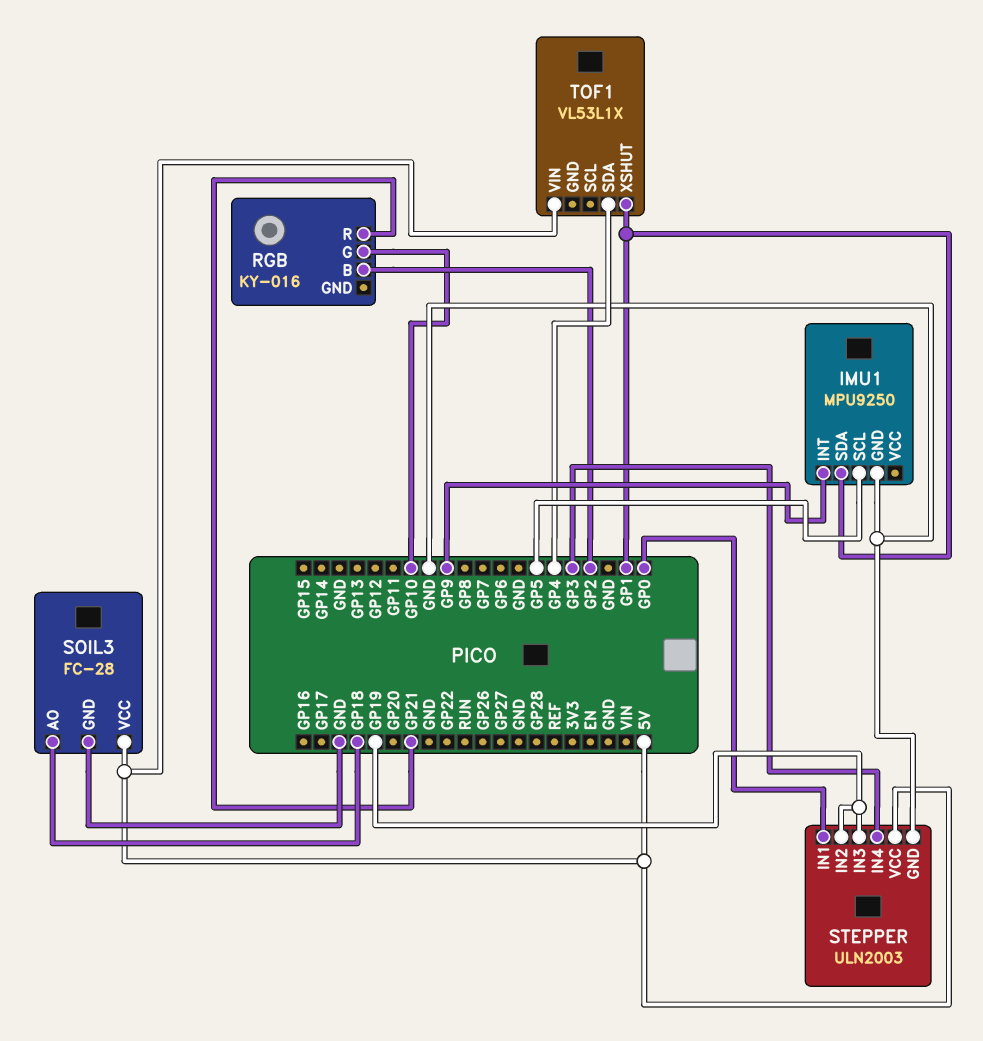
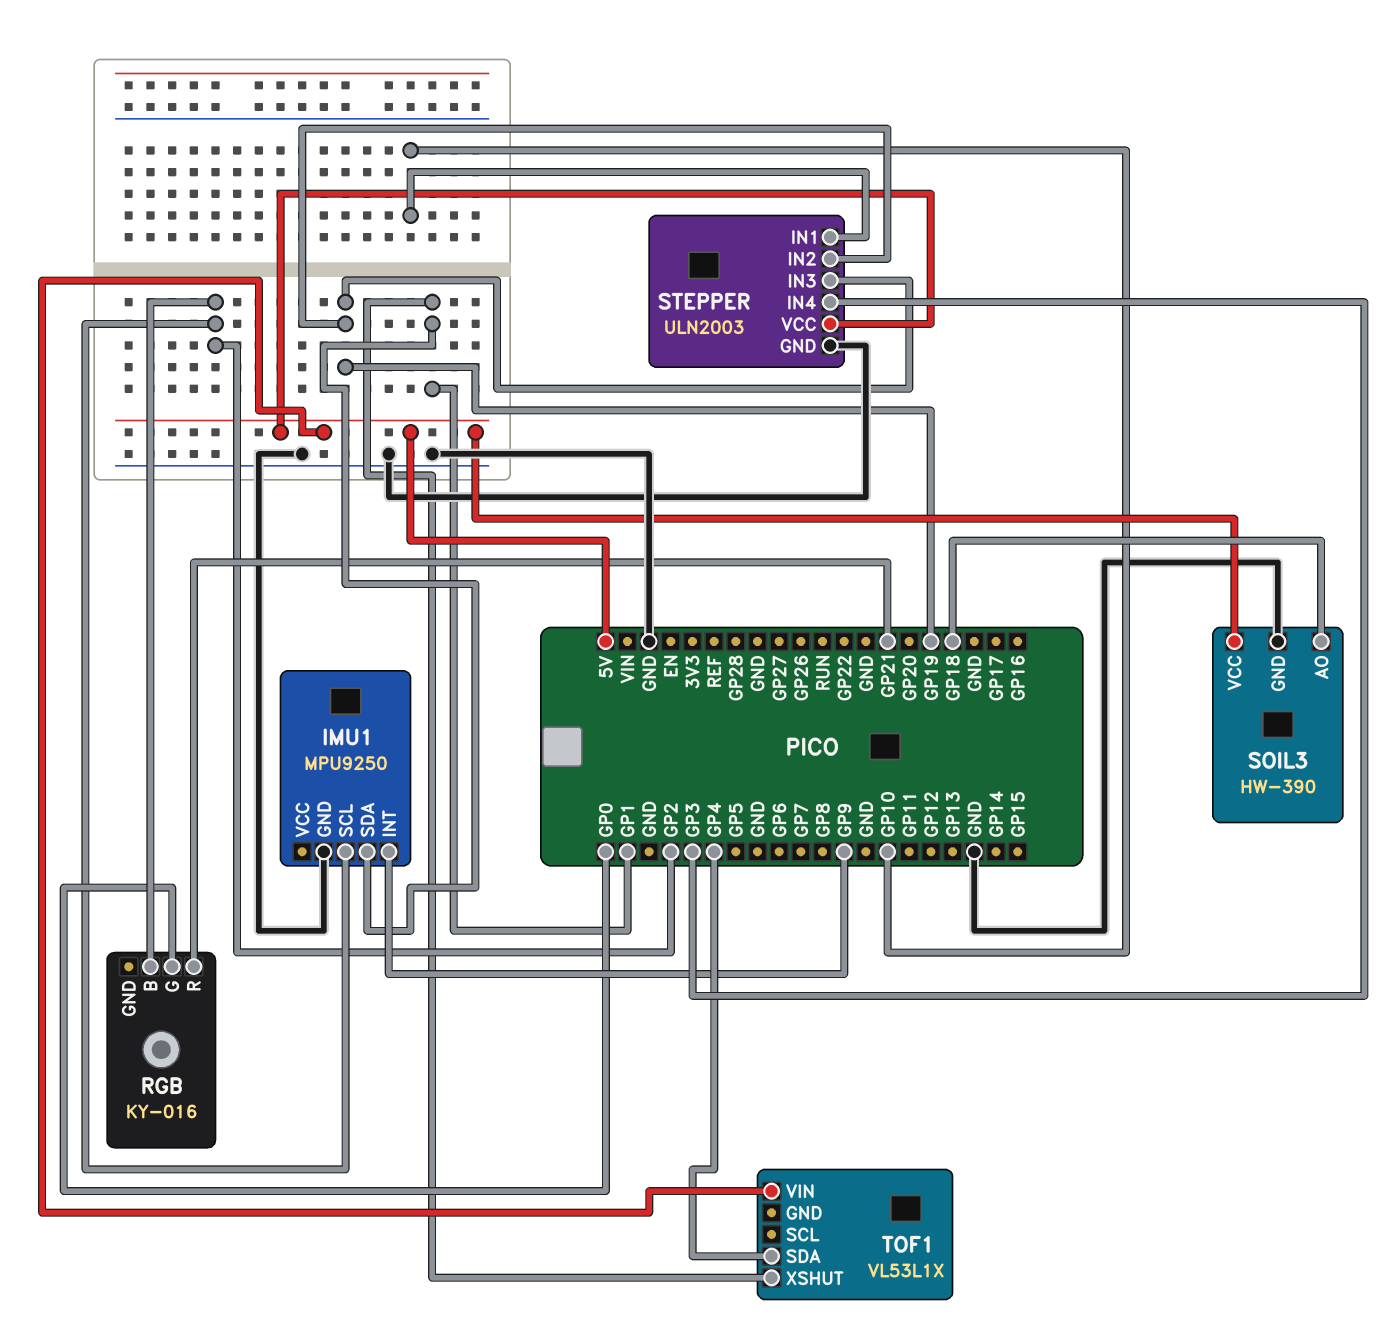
IMU1 pin SCL: GP5 -> GP2
RGB pin G: GP10 -> GP0
SOIL3: FC-28 -> HW-390
STEPPER pin IN1: GP0 -> GP10

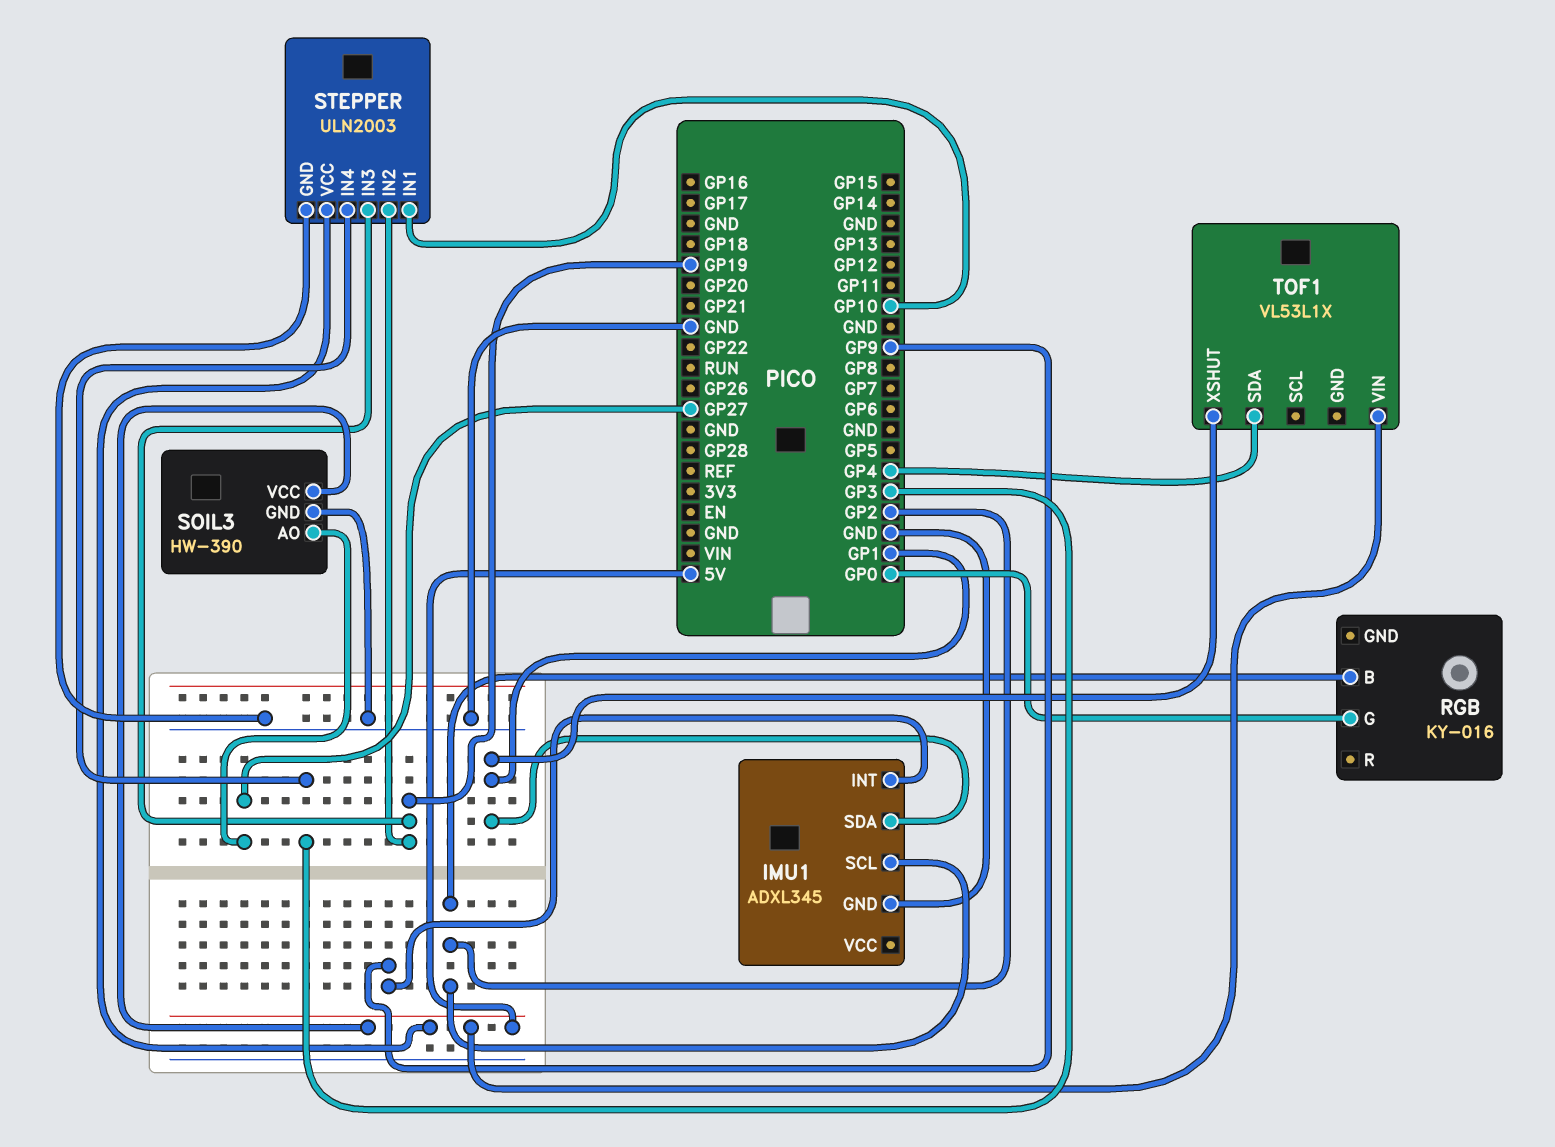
IMU1: MPU9250 -> ADXL345
RGB pin R: GP21 -> none
SOIL3 pin AO: GP18 -> GP27

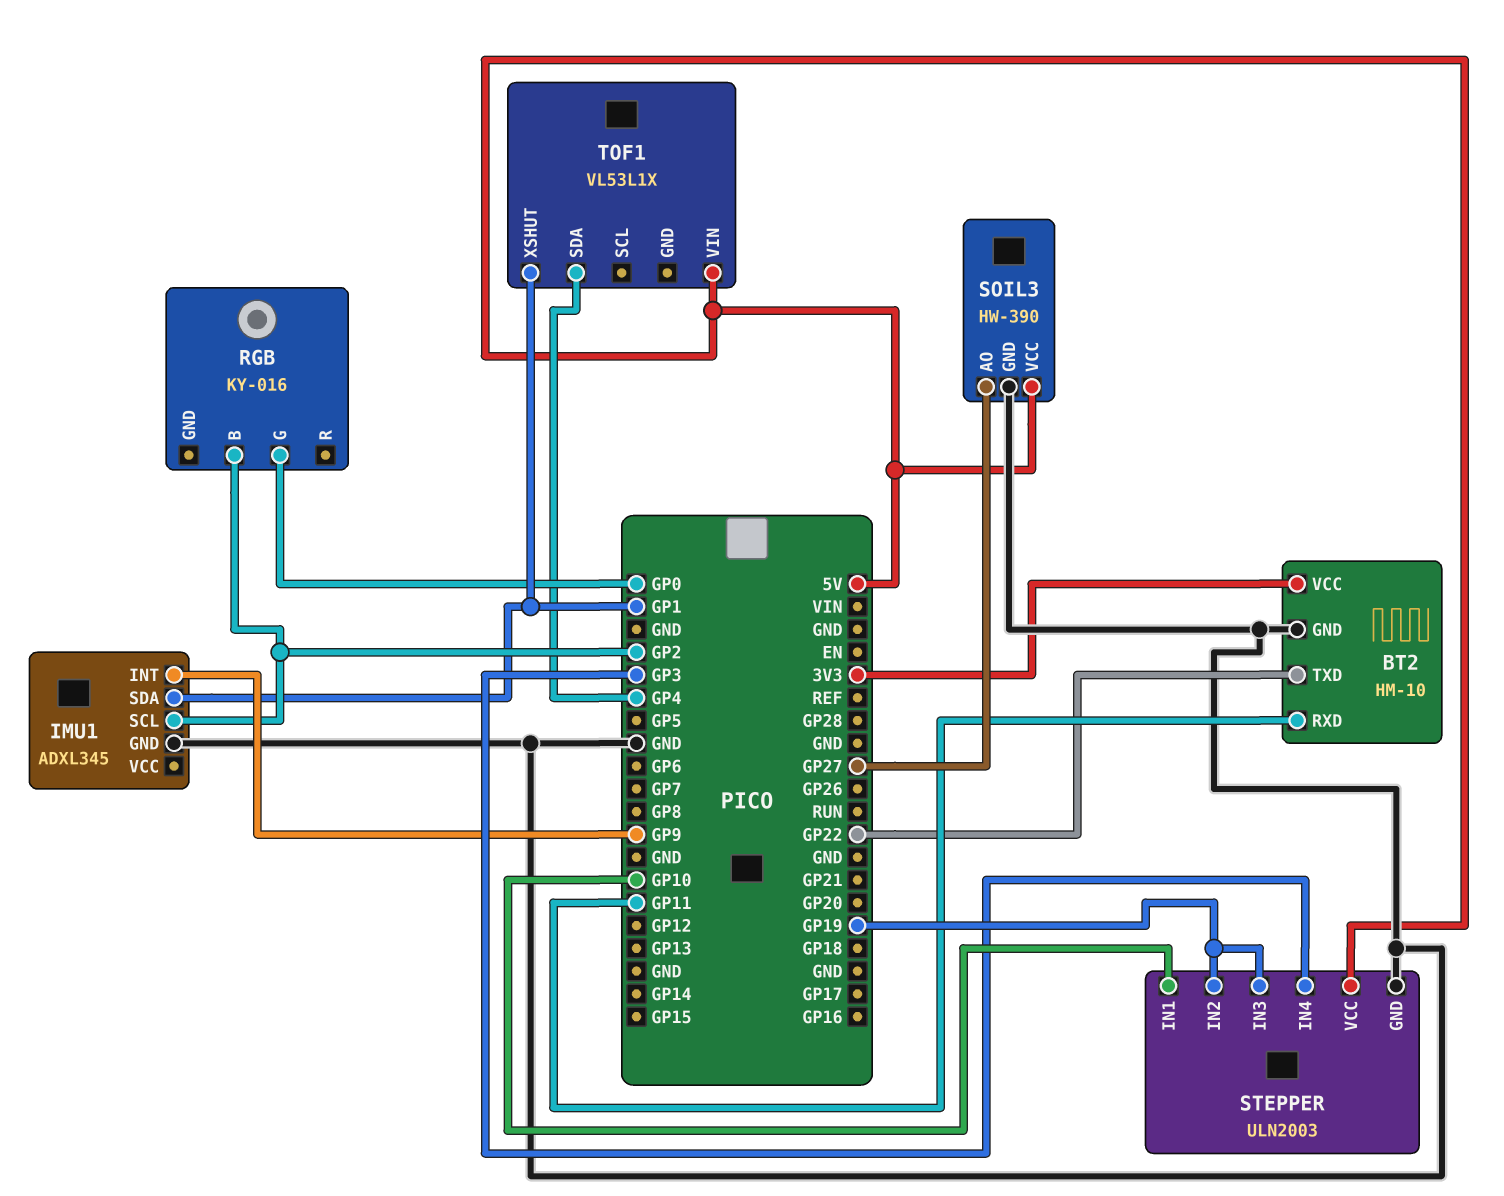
BT2: none -> HM-10
BT2 pin GND: none -> GND
BT2 pin RXD: none -> GP11
BT2 pin TXD: none -> GP22
BT2 pin VCC: none -> 3V3

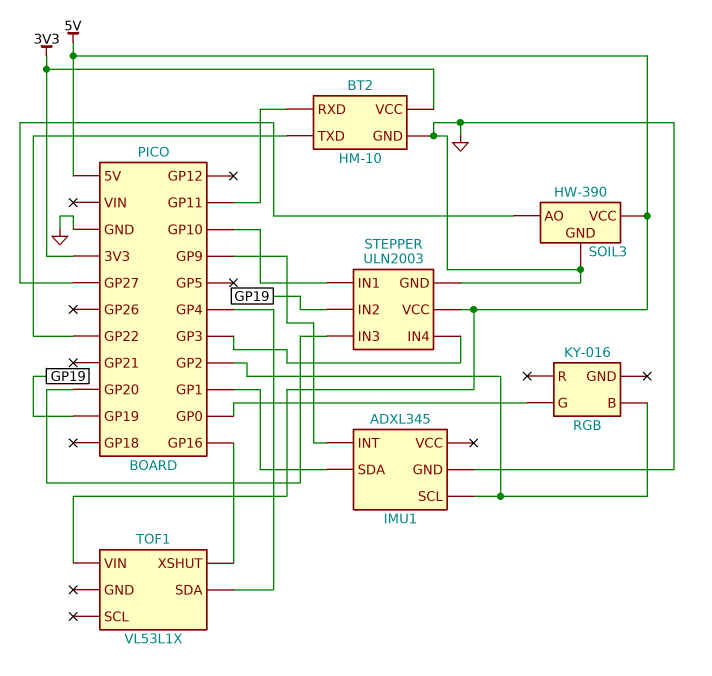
STEPPER pin IN3: GP19 -> GP20
TOF1 pin XSHUT: GP1 -> GP16

